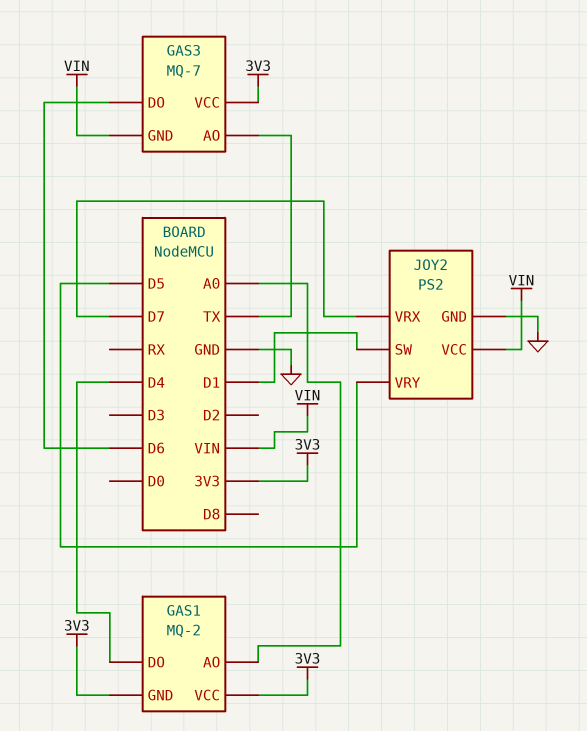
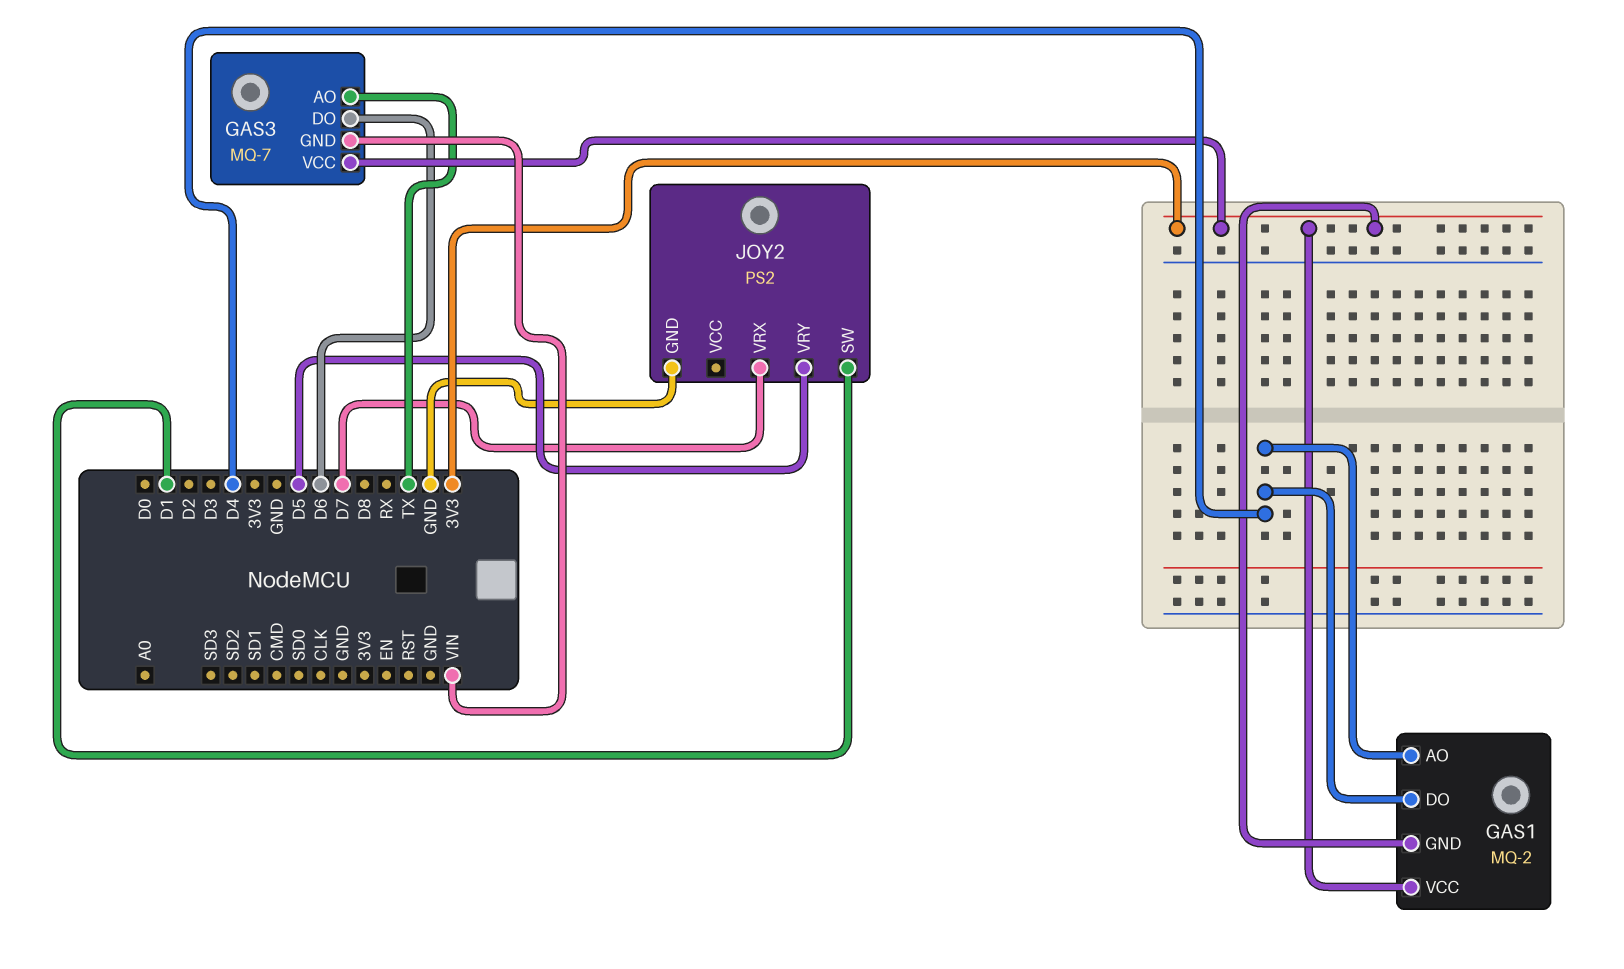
GAS1 pin AO: A0 -> D4
JOY2 pin VCC: VIN -> none

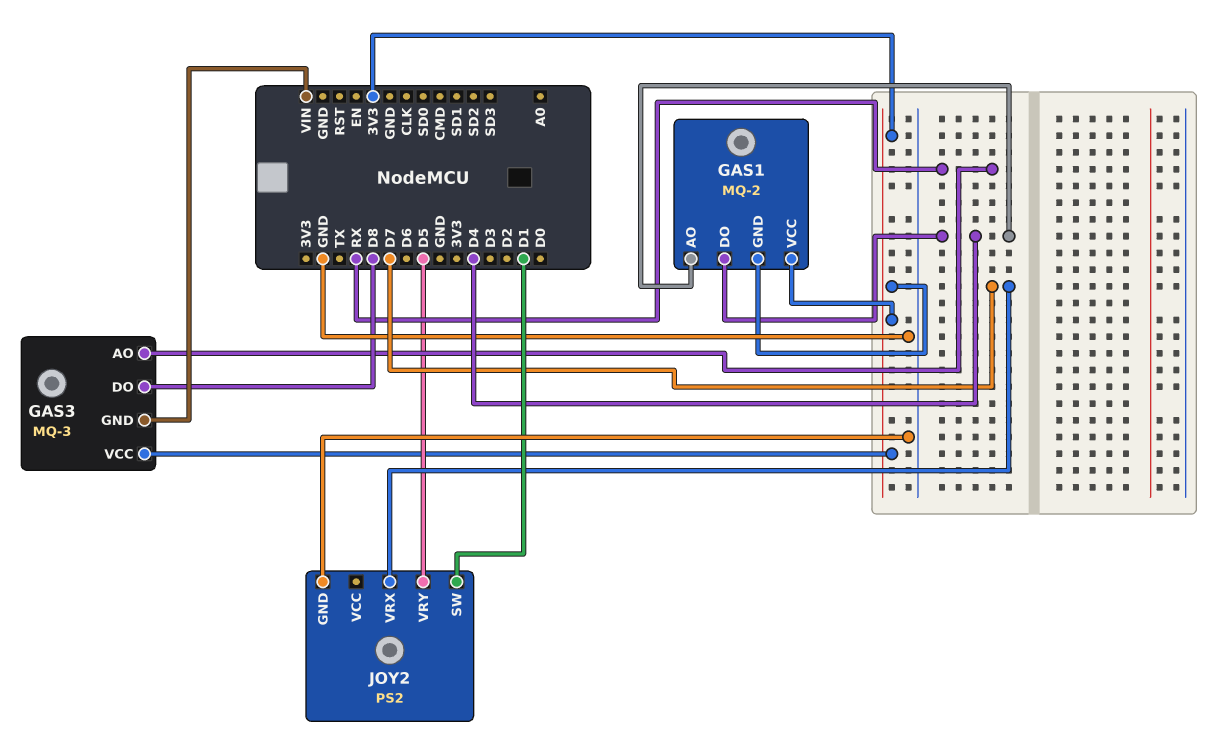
GAS3: MQ-7 -> MQ-3
GAS3 pin AO: TX -> RX
GAS3 pin DO: D6 -> D8

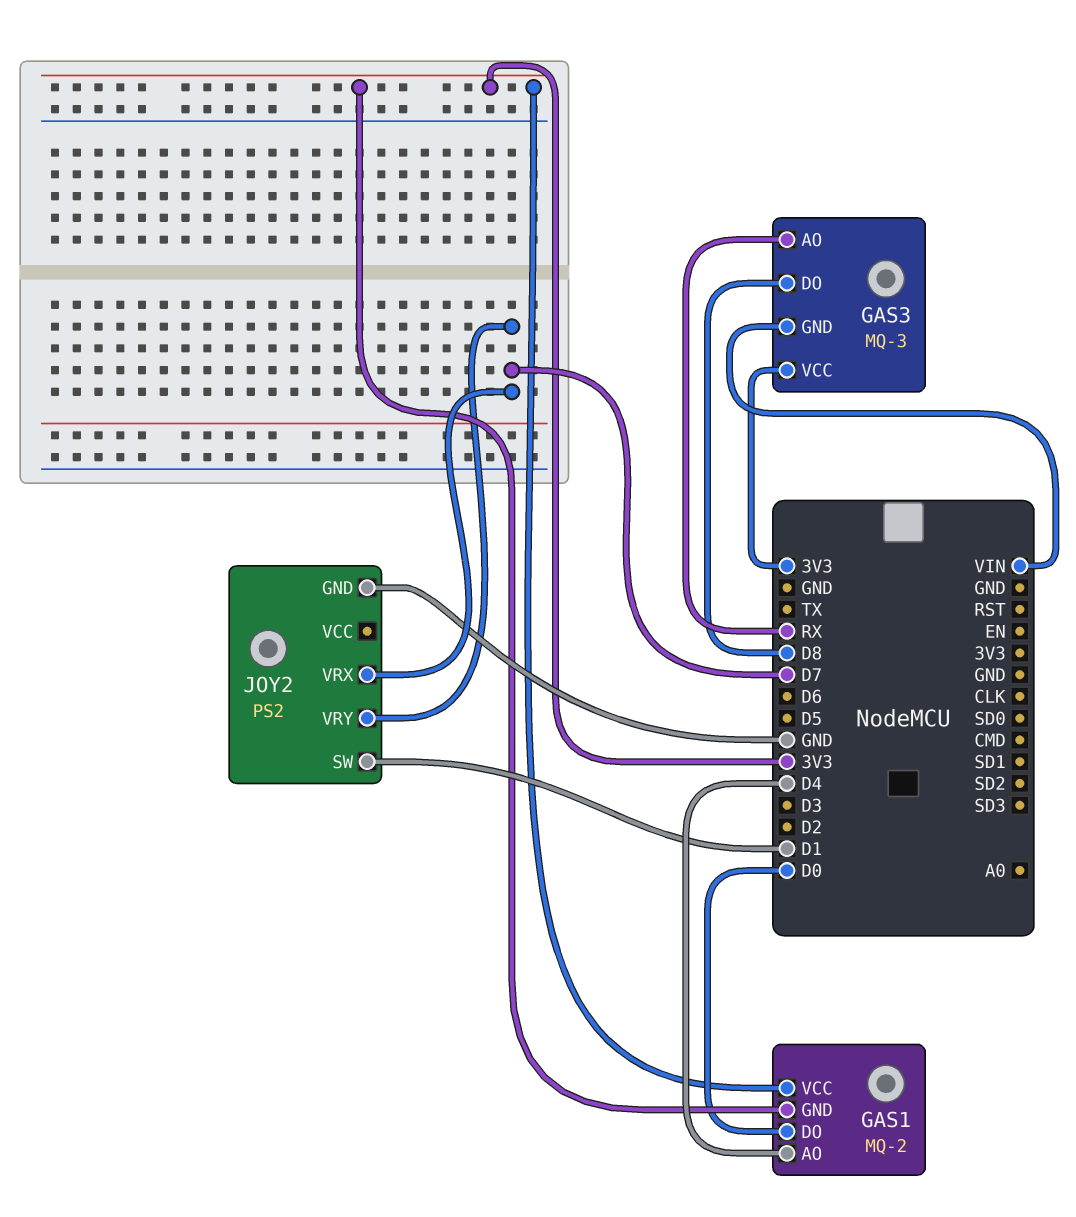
GAS1 pin DO: D4 -> D0
JOY2 pin VRY: D5 -> D7

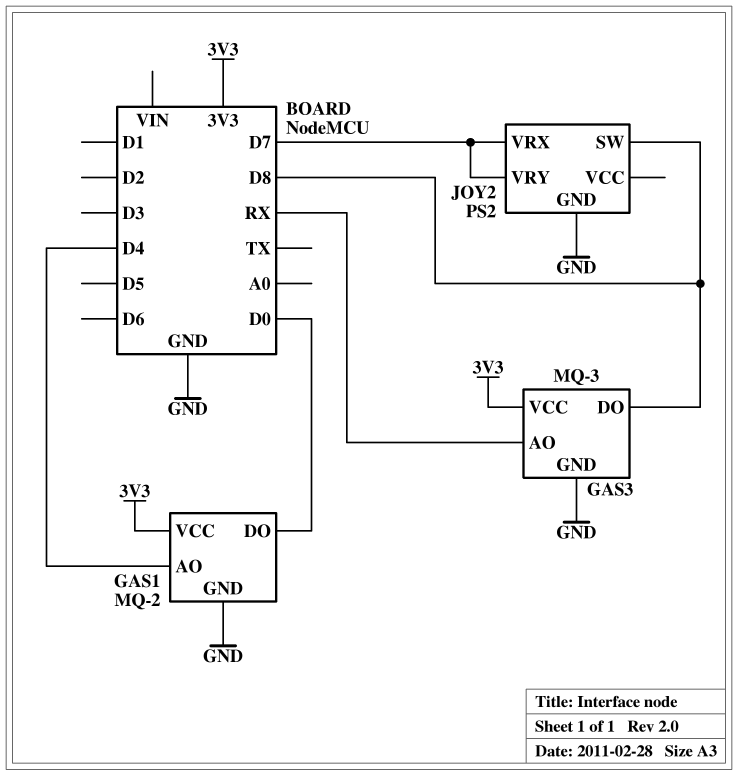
GAS1 pin GND: 3V3 -> GND
GAS3 pin GND: VIN -> GND
JOY2 pin SW: D1 -> D8

